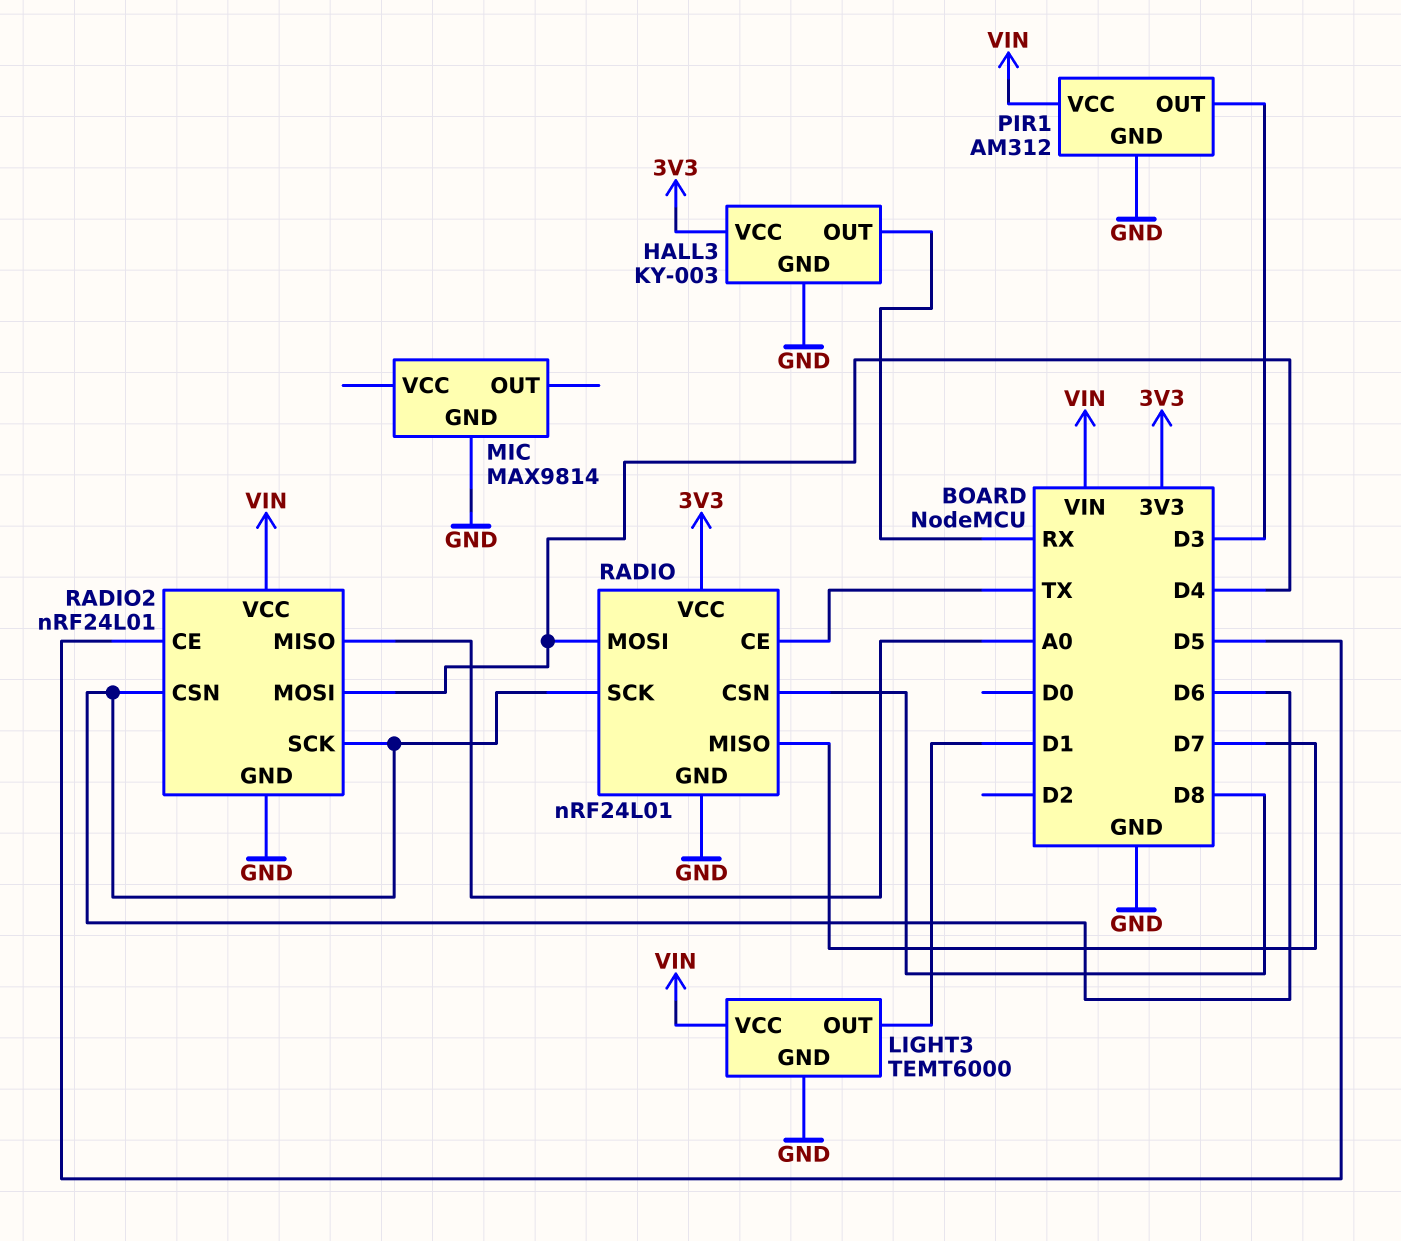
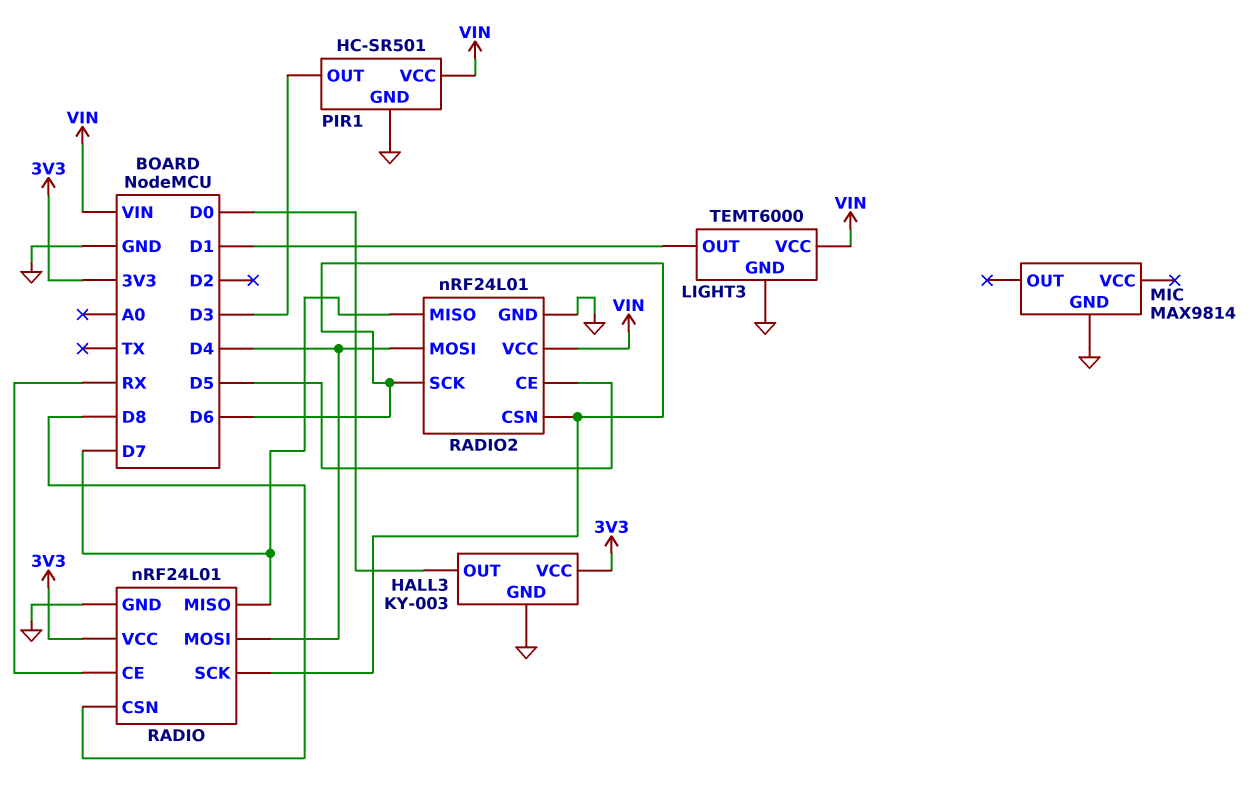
HALL3 pin OUT: RX -> D0
PIR1: AM312 -> HC-SR501
RADIO pin CE: TX -> RX
RADIO2 pin MISO: A0 -> D7

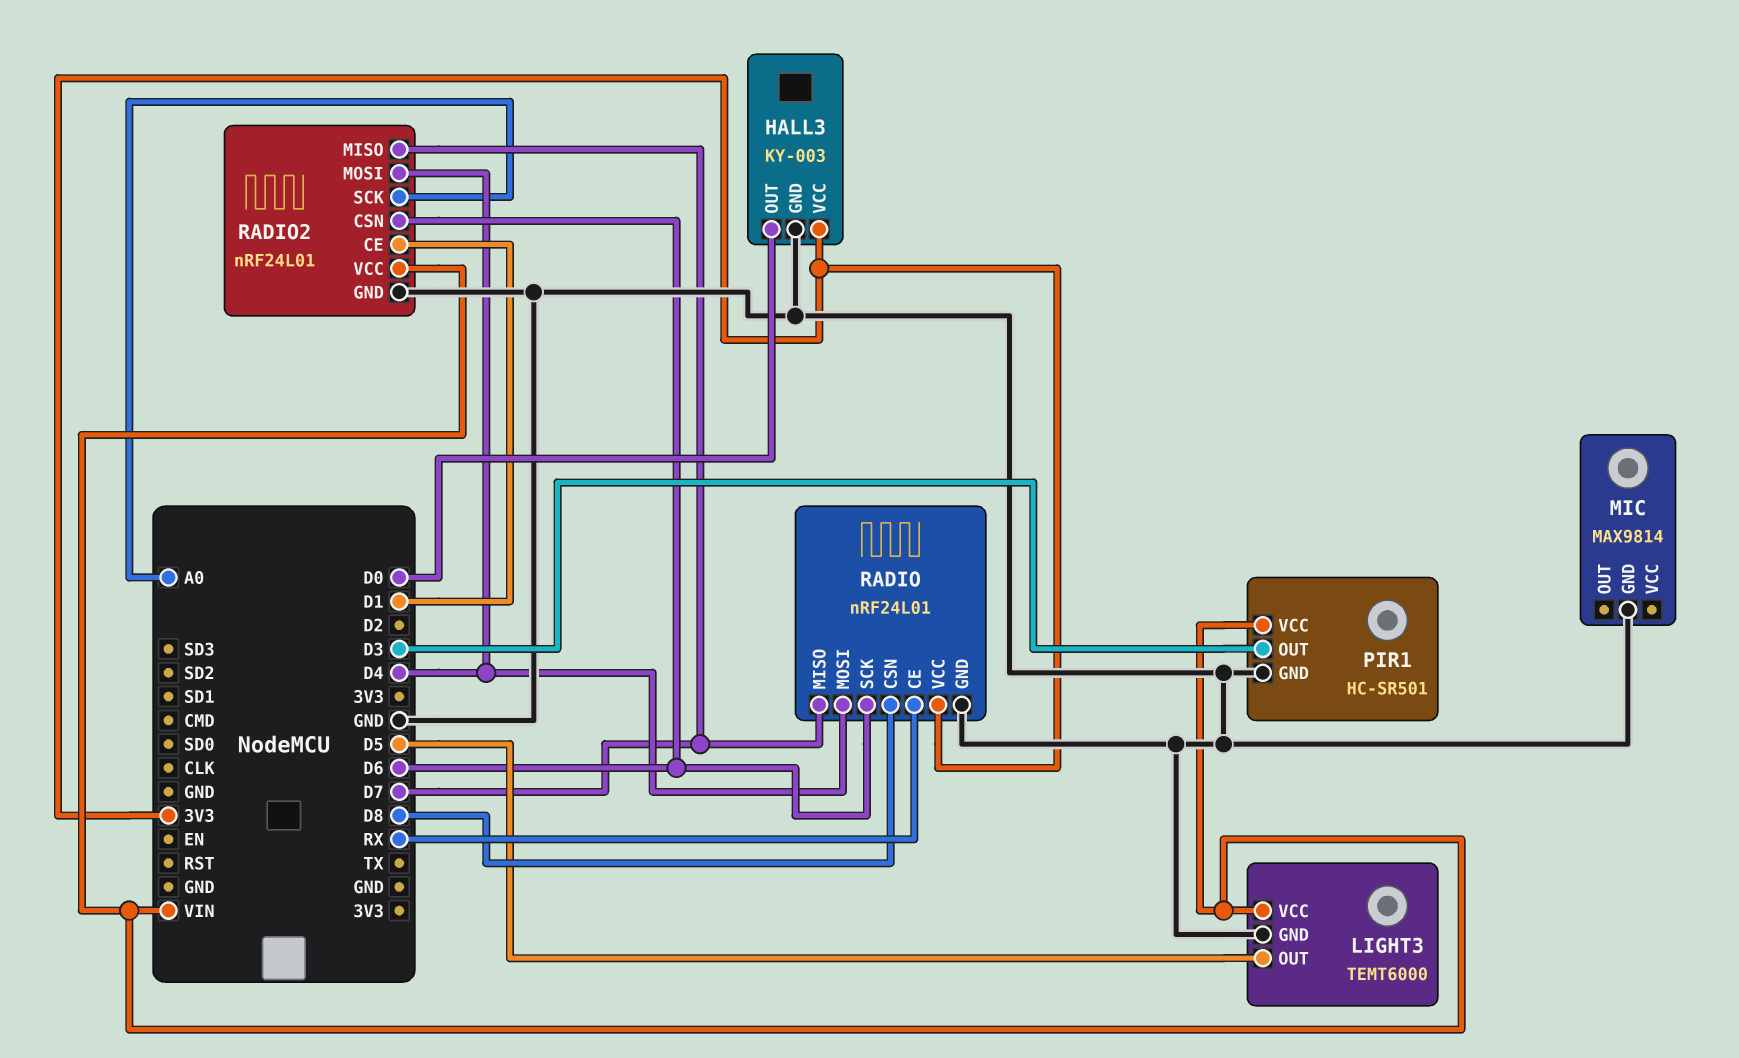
LIGHT3 pin OUT: D1 -> D5
RADIO2 pin CE: D5 -> D1
RADIO2 pin SCK: D6 -> A0

